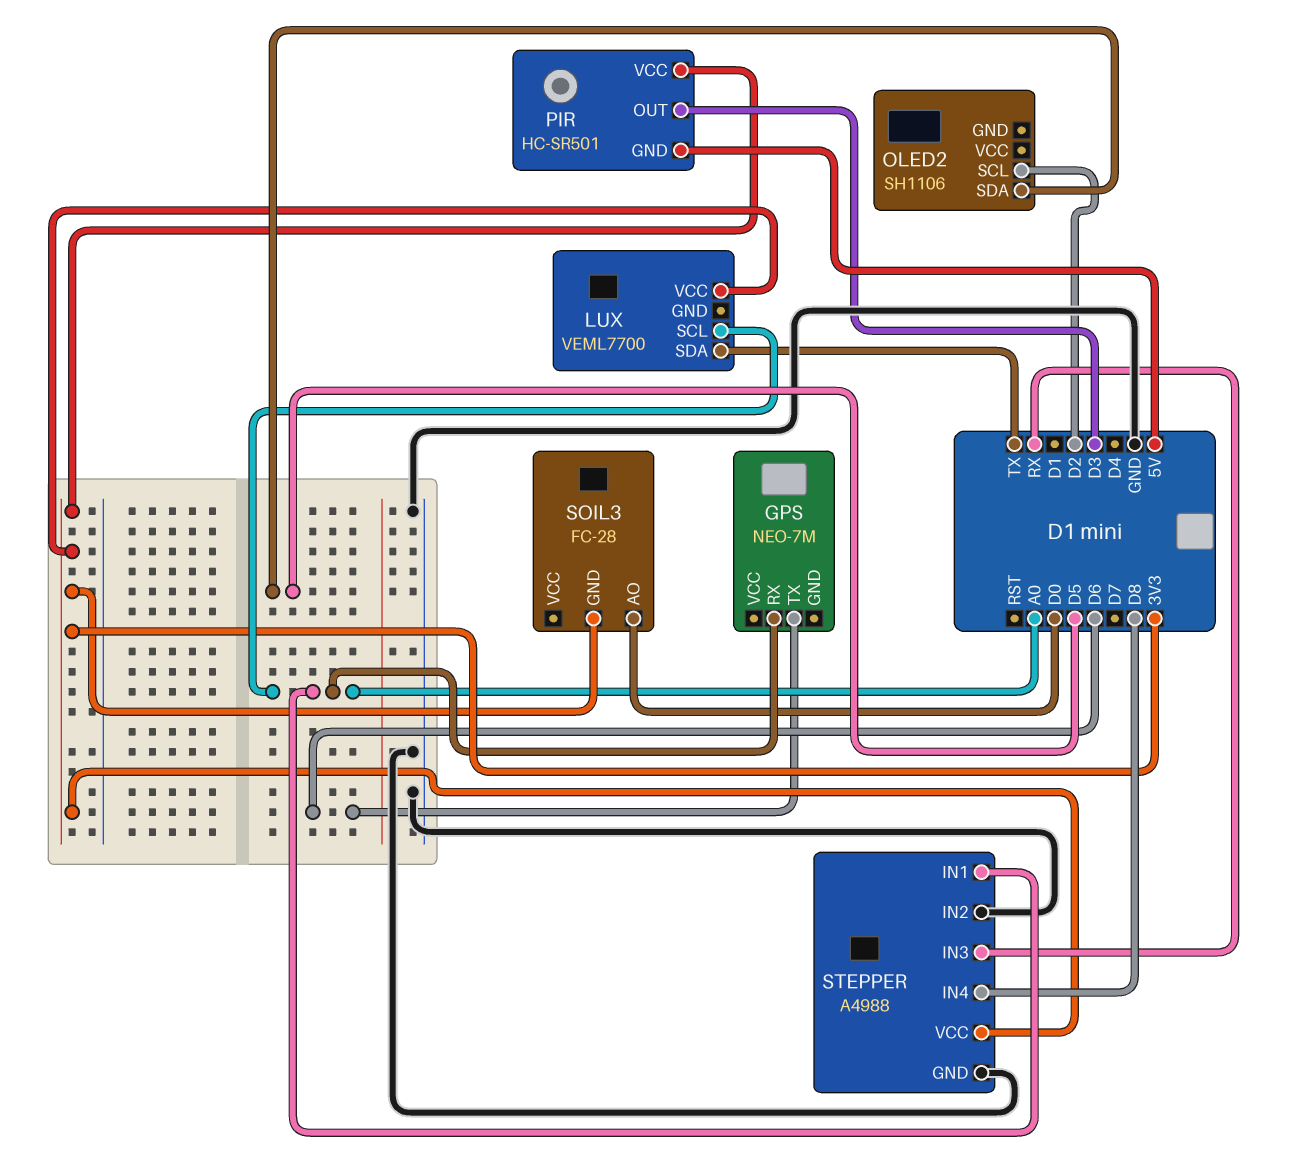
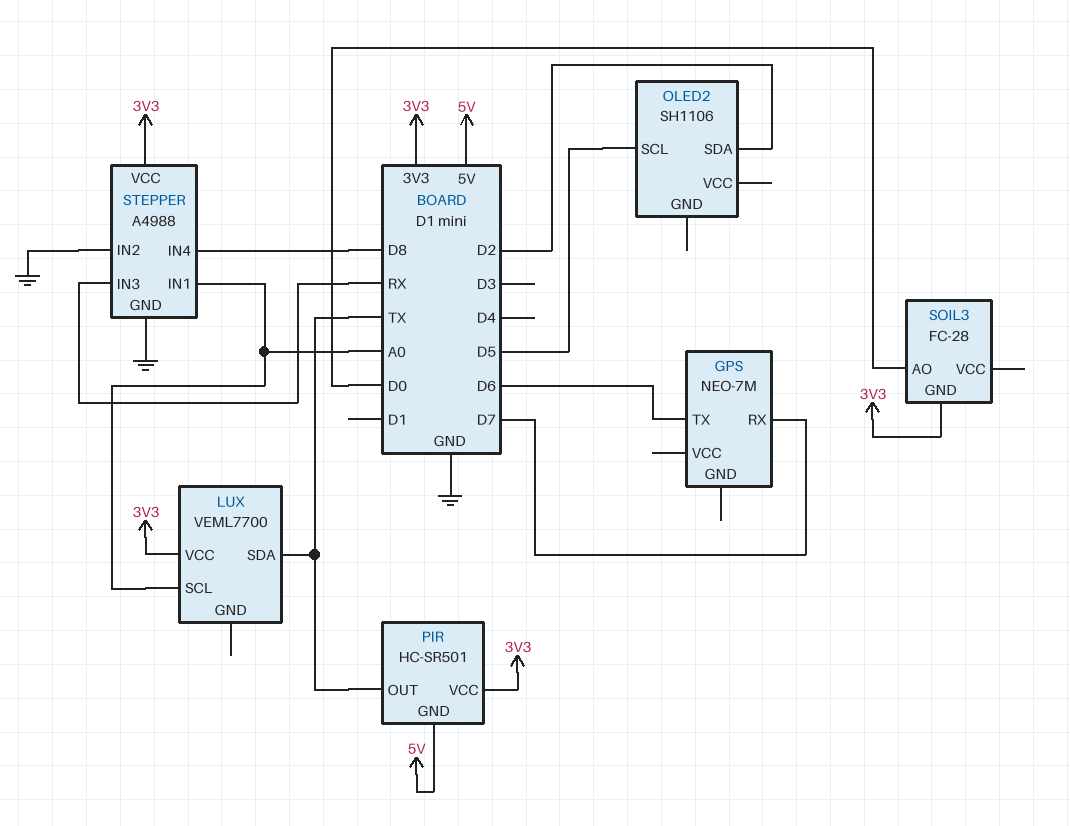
GPS pin RX: A0 -> D7
OLED2 pin SCL: D2 -> D5
OLED2 pin SDA: D5 -> D2
PIR pin OUT: D3 -> TX

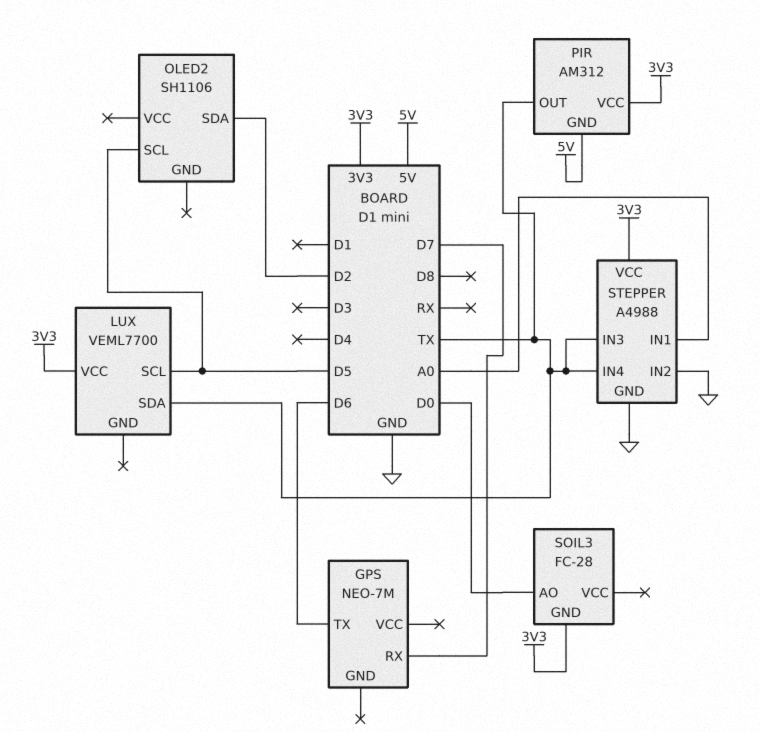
LUX pin SCL: A0 -> D5
PIR: HC-SR501 -> AM312
STEPPER pin IN3: RX -> TX
STEPPER pin IN4: D8 -> TX

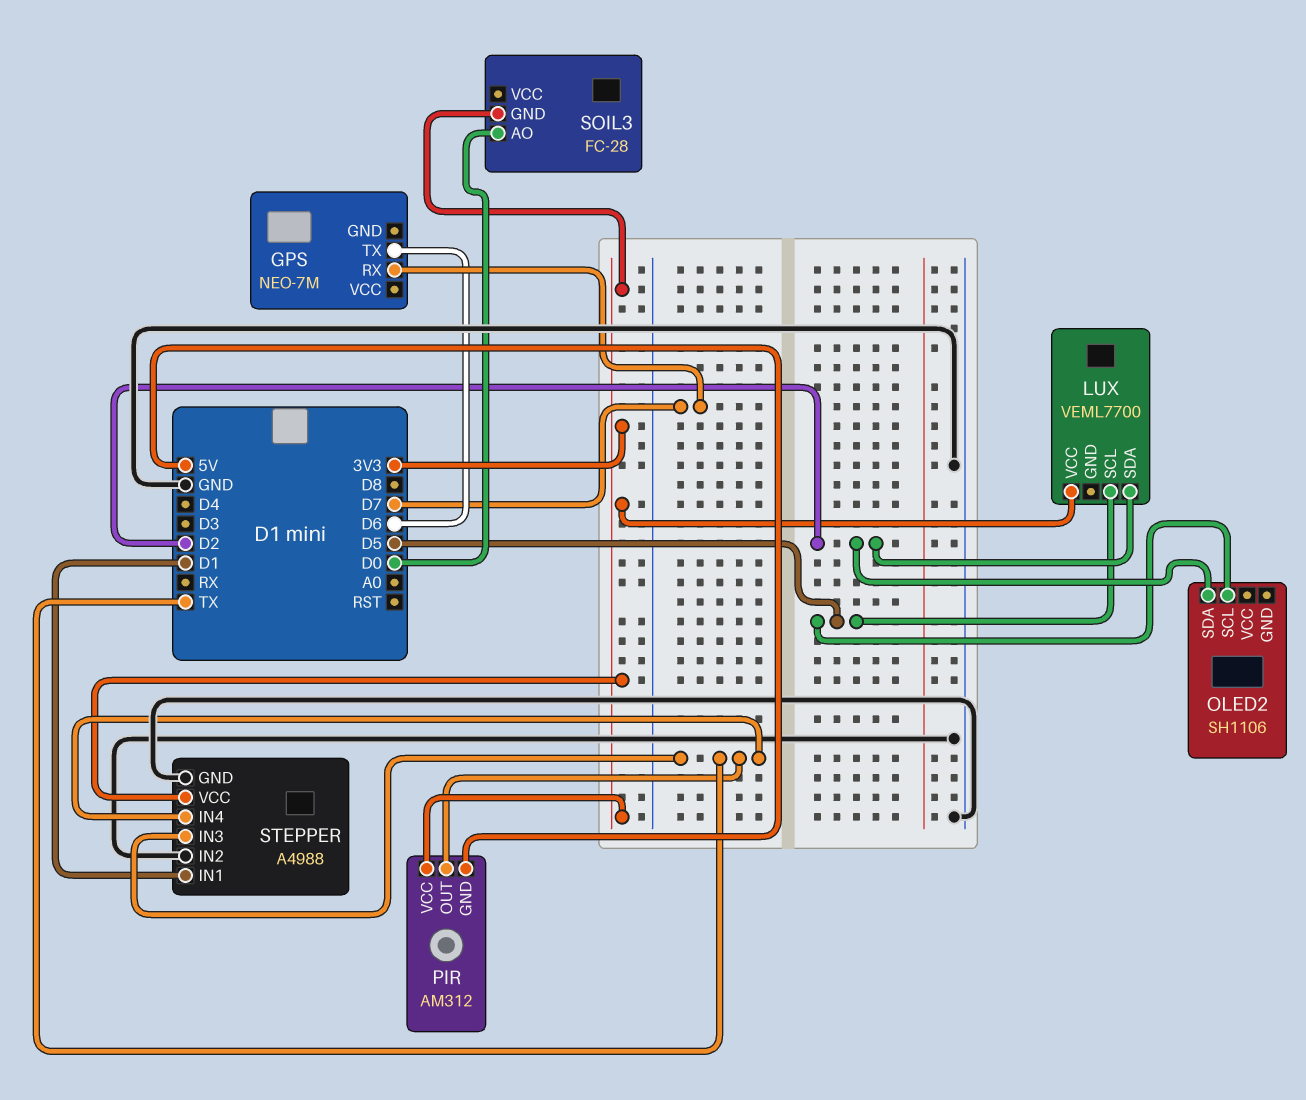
LUX pin SDA: TX -> D2
STEPPER pin IN1: A0 -> D1

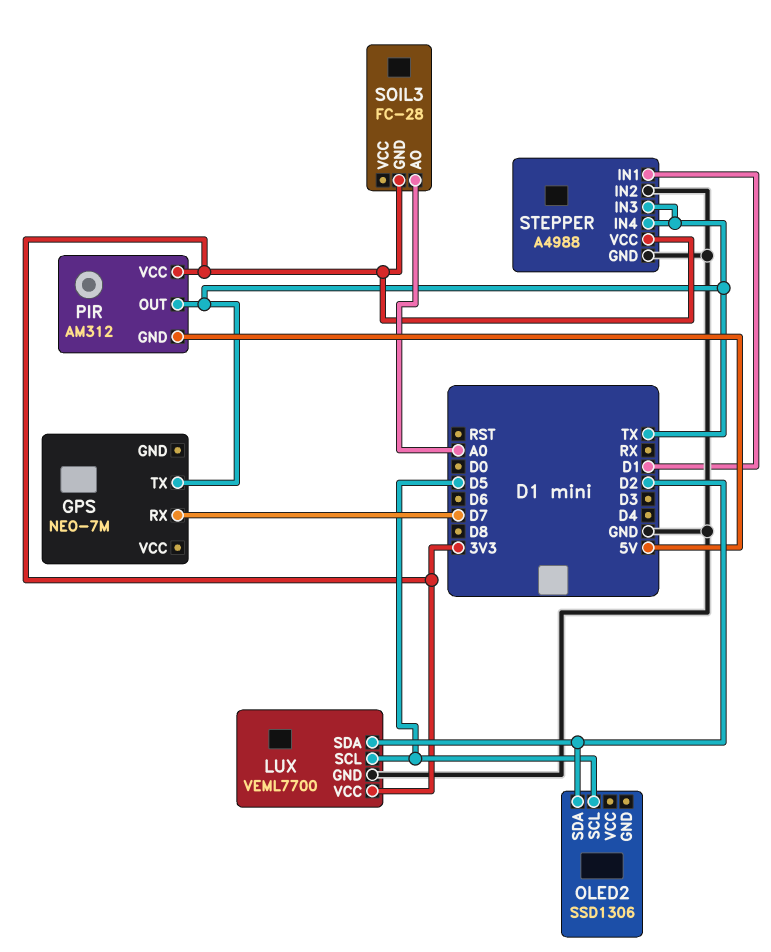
GPS pin TX: D6 -> TX
LUX pin GND: none -> GND
OLED2: SH1106 -> SSD1306
SOIL3 pin AO: D0 -> A0

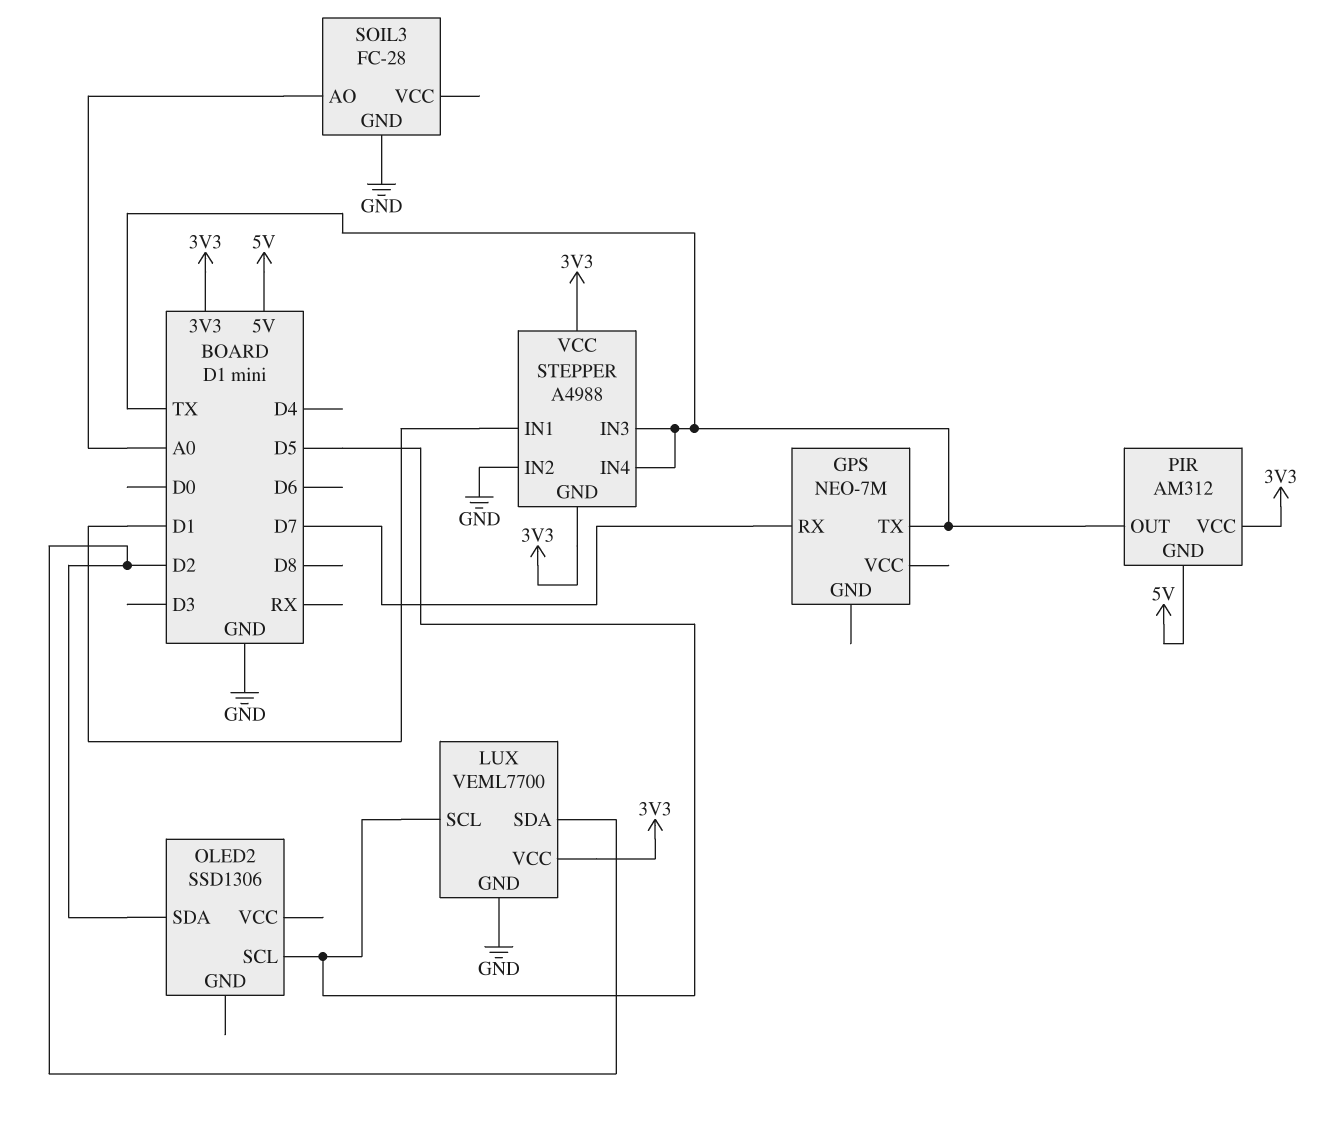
SOIL3 pin GND: 3V3 -> GND
STEPPER pin GND: GND -> 3V3

